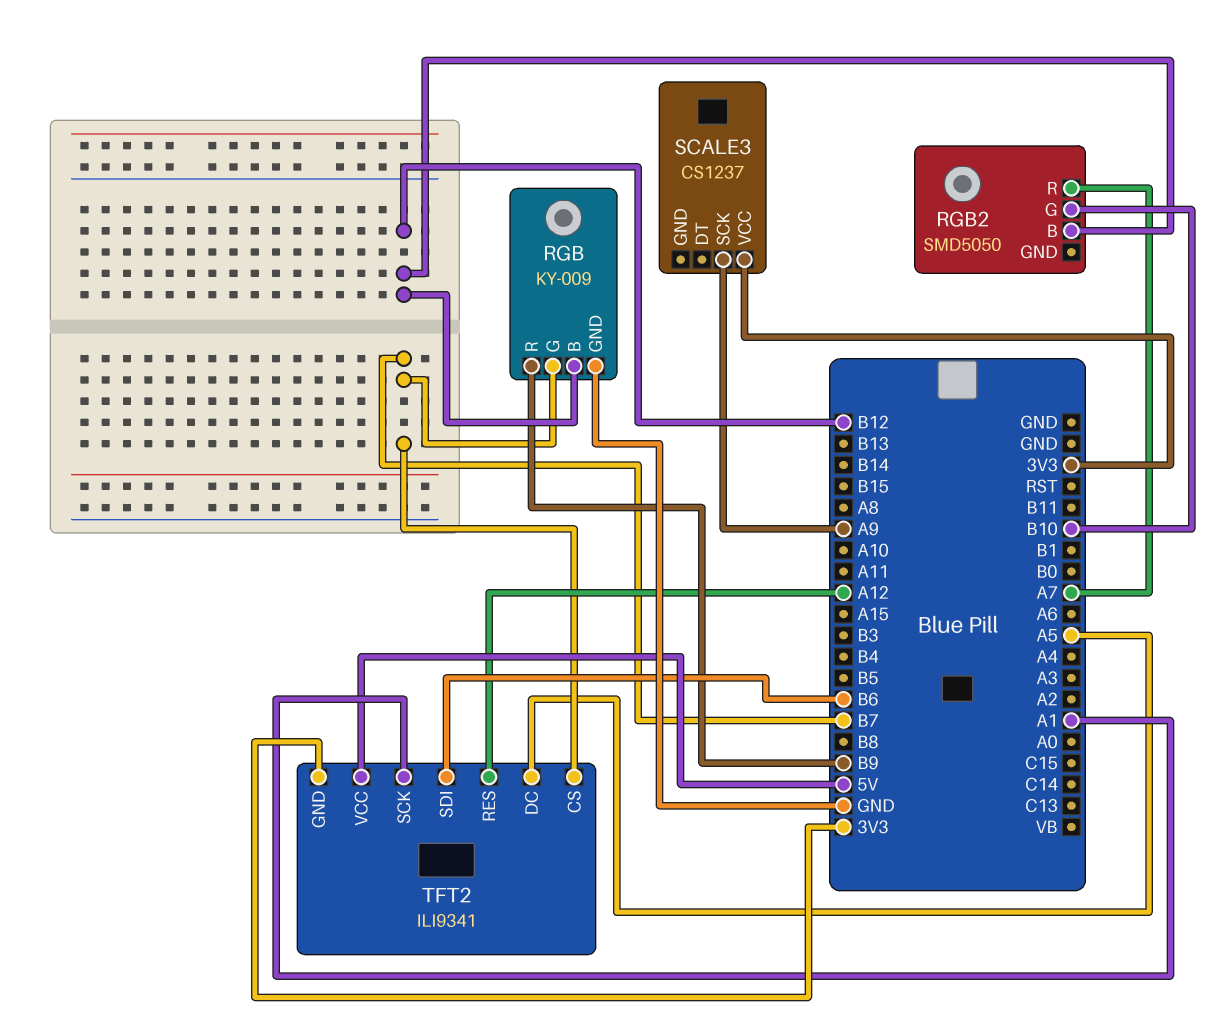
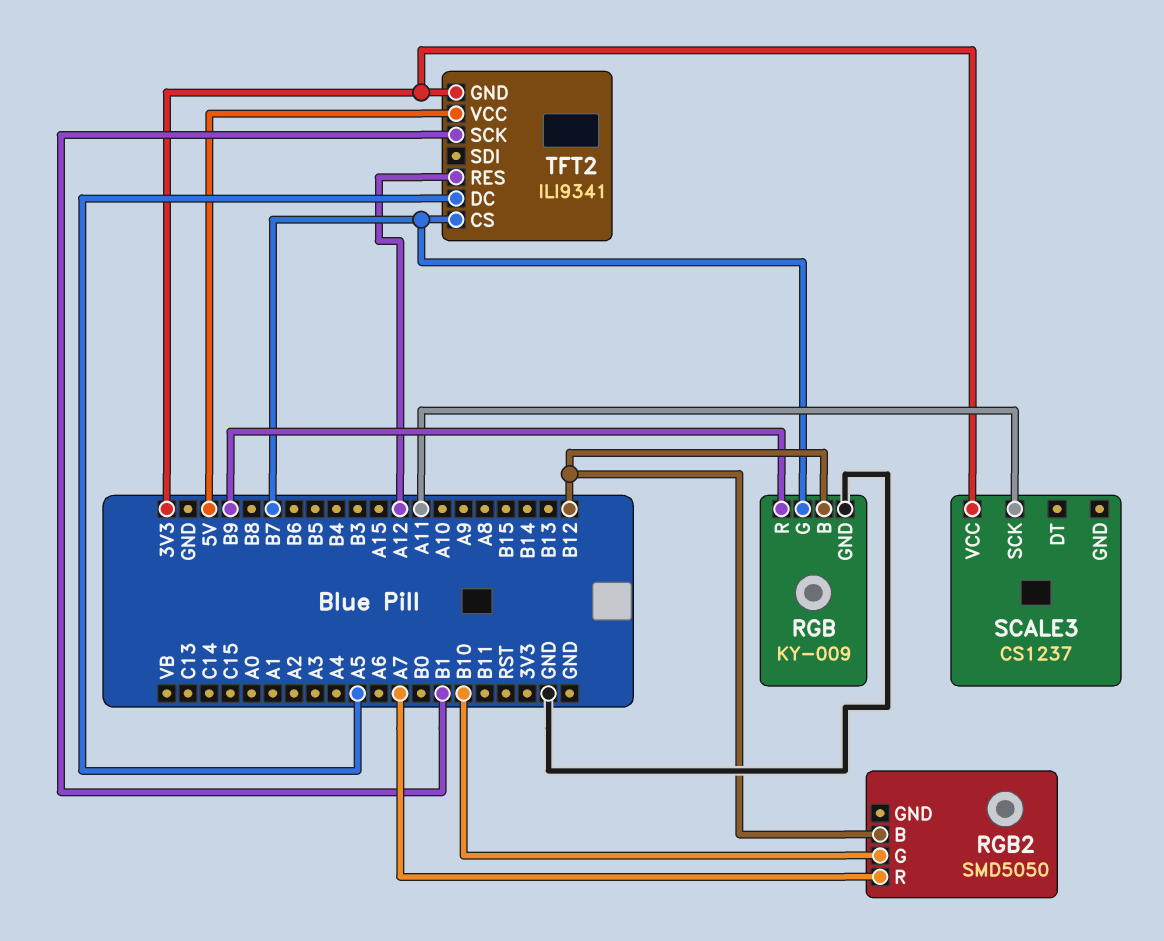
SCALE3 pin SCK: A9 -> A11
TFT2 pin SCK: A1 -> B1
TFT2 pin SDI: B6 -> none

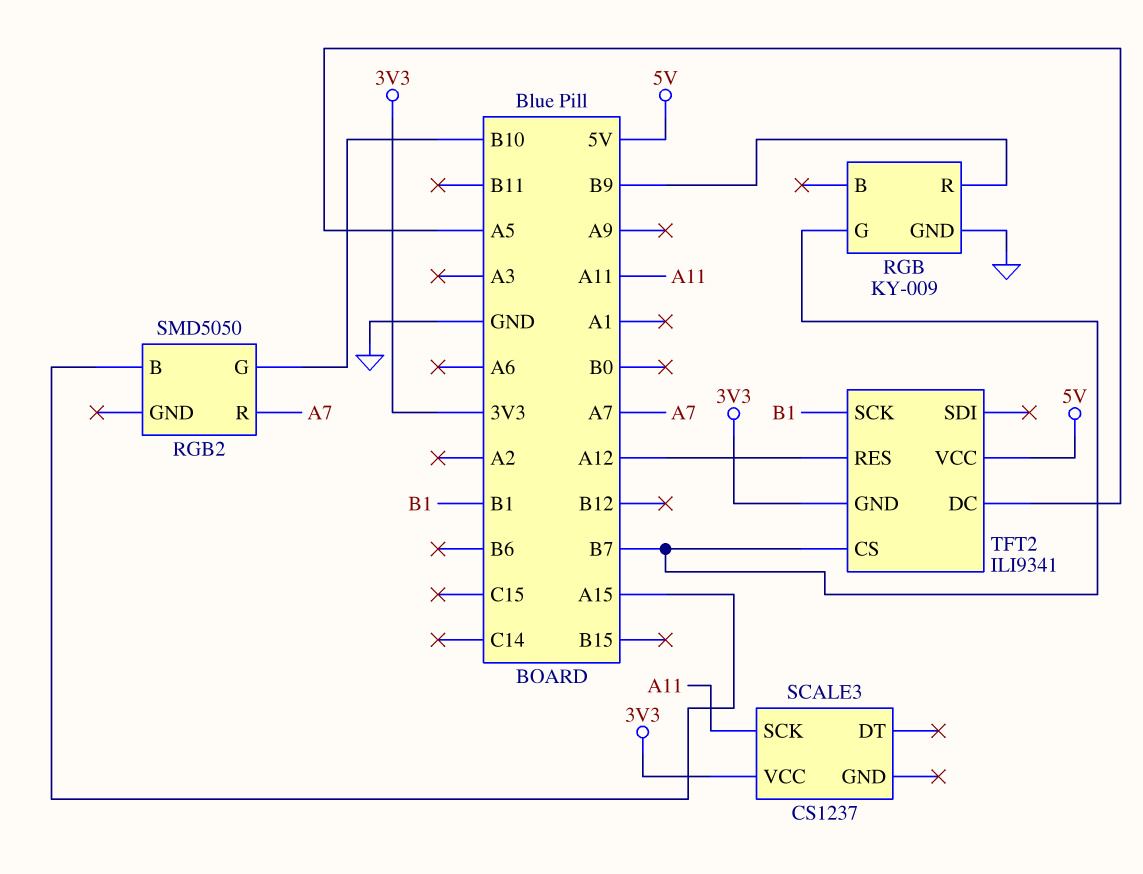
RGB pin B: B12 -> none
RGB2 pin B: B12 -> A15

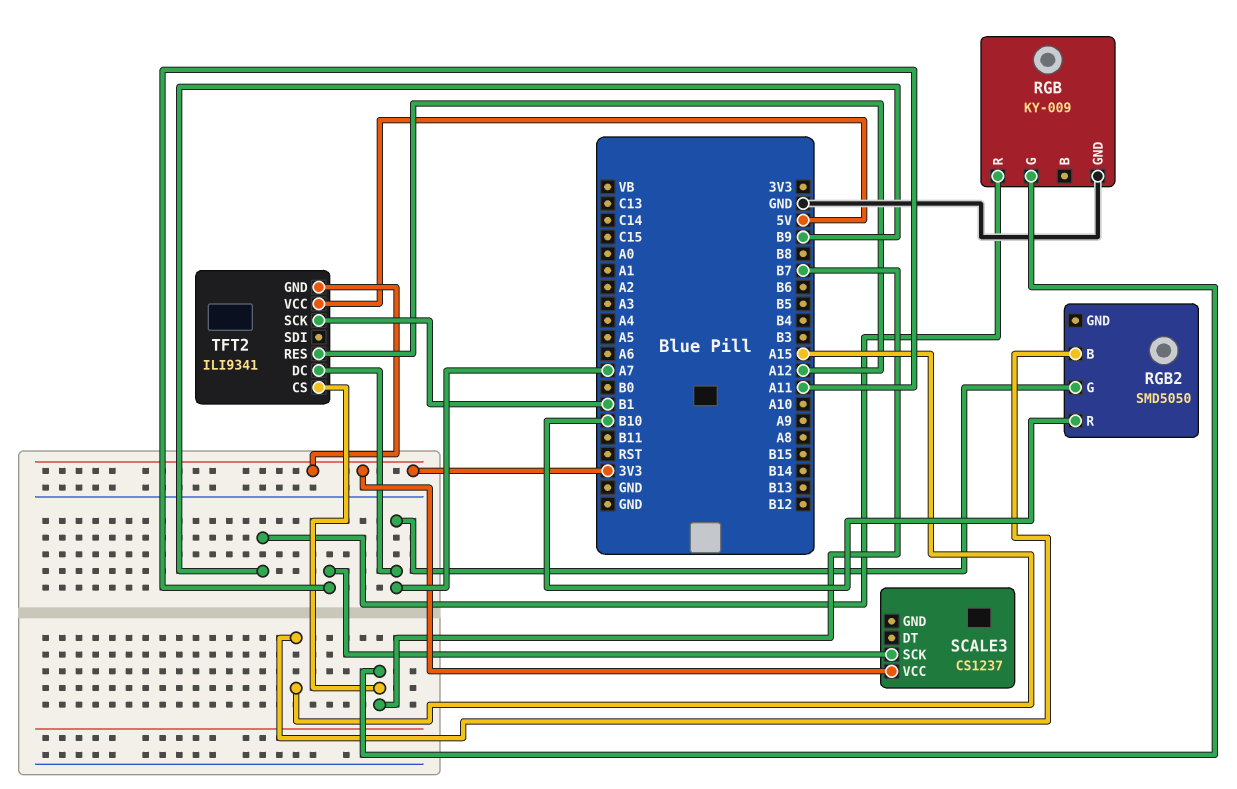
RGB2 pin G: B10 -> A7
RGB2 pin R: A7 -> B10
TFT2 pin DC: A5 -> A7

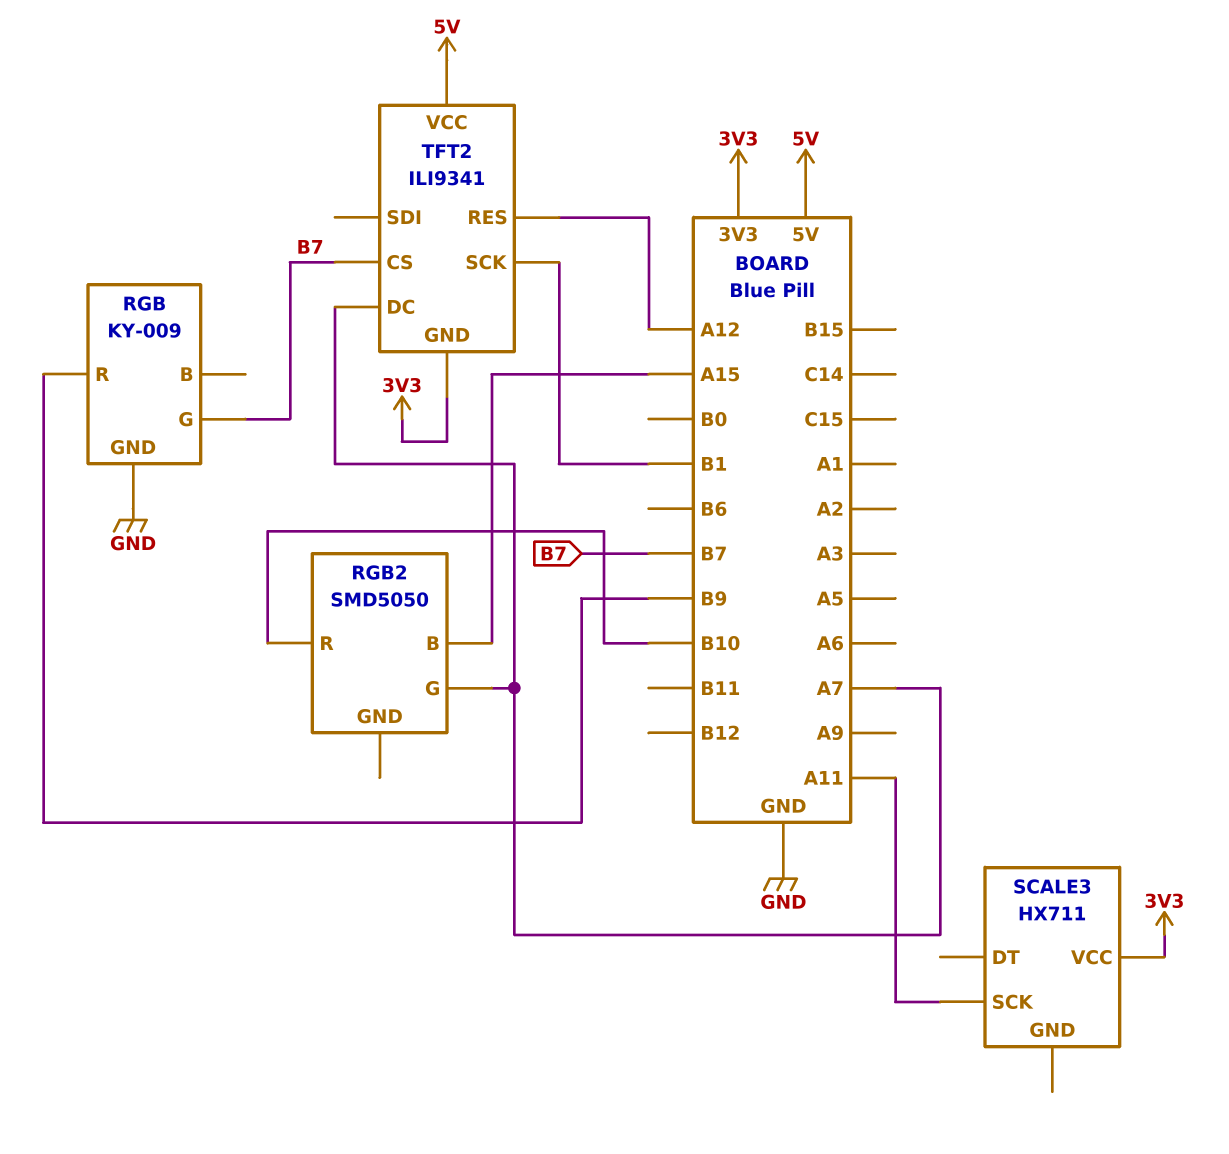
SCALE3: CS1237 -> HX711

